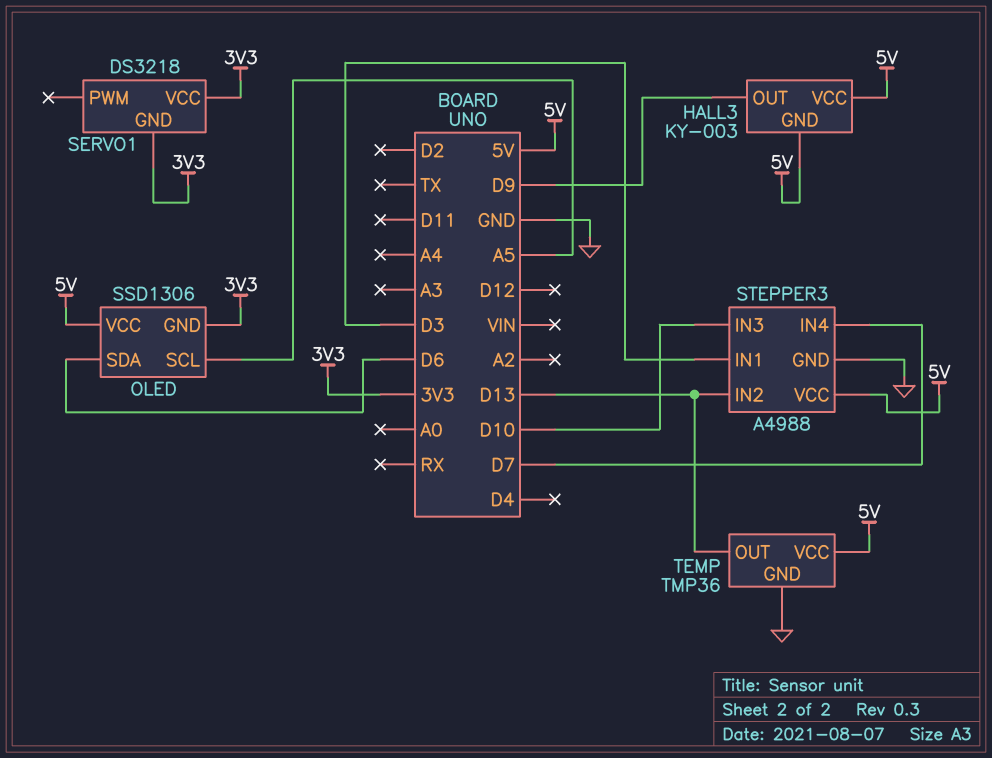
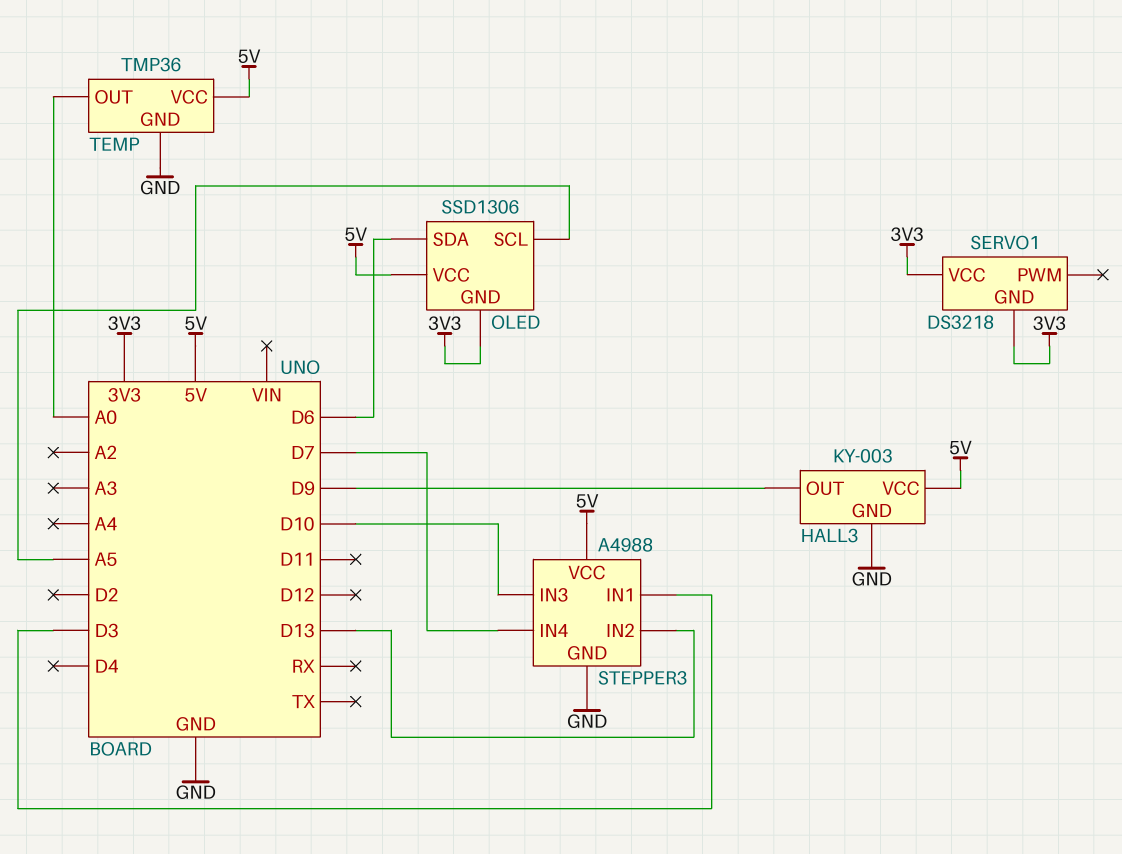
HALL3 pin GND: 5V -> GND
TEMP pin OUT: D13 -> A0

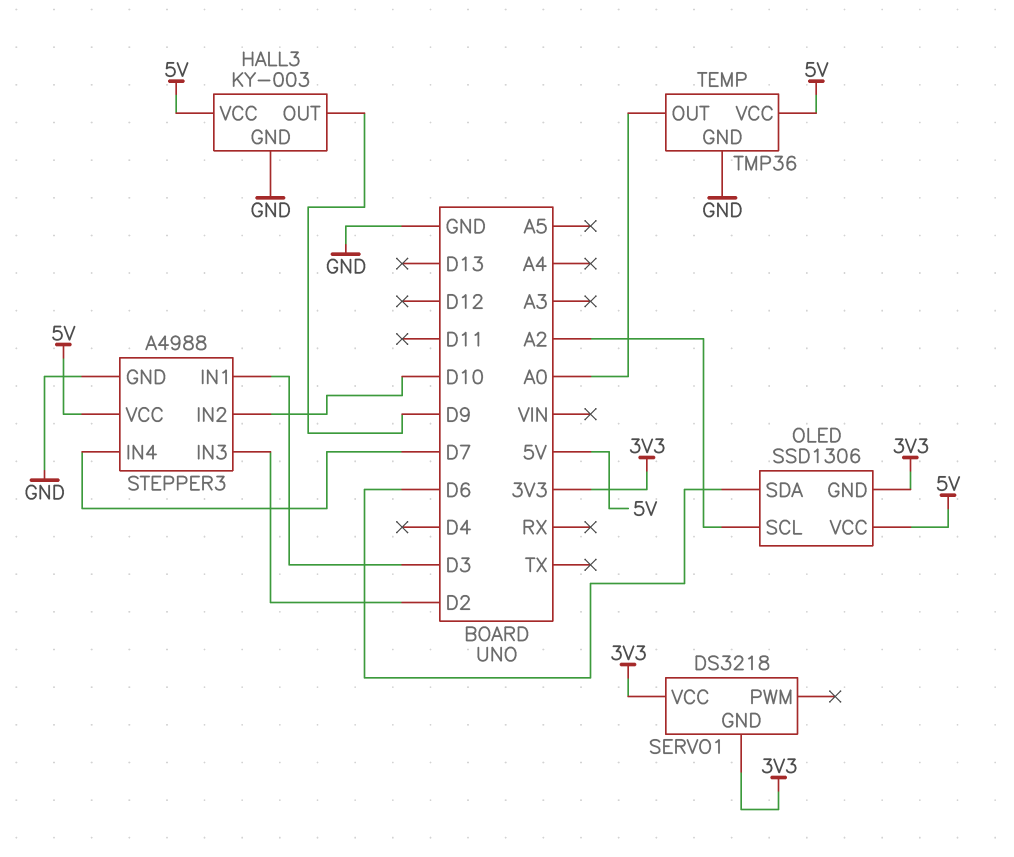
OLED pin SCL: A5 -> A2
STEPPER3 pin IN2: D13 -> D10
STEPPER3 pin IN3: D10 -> D2

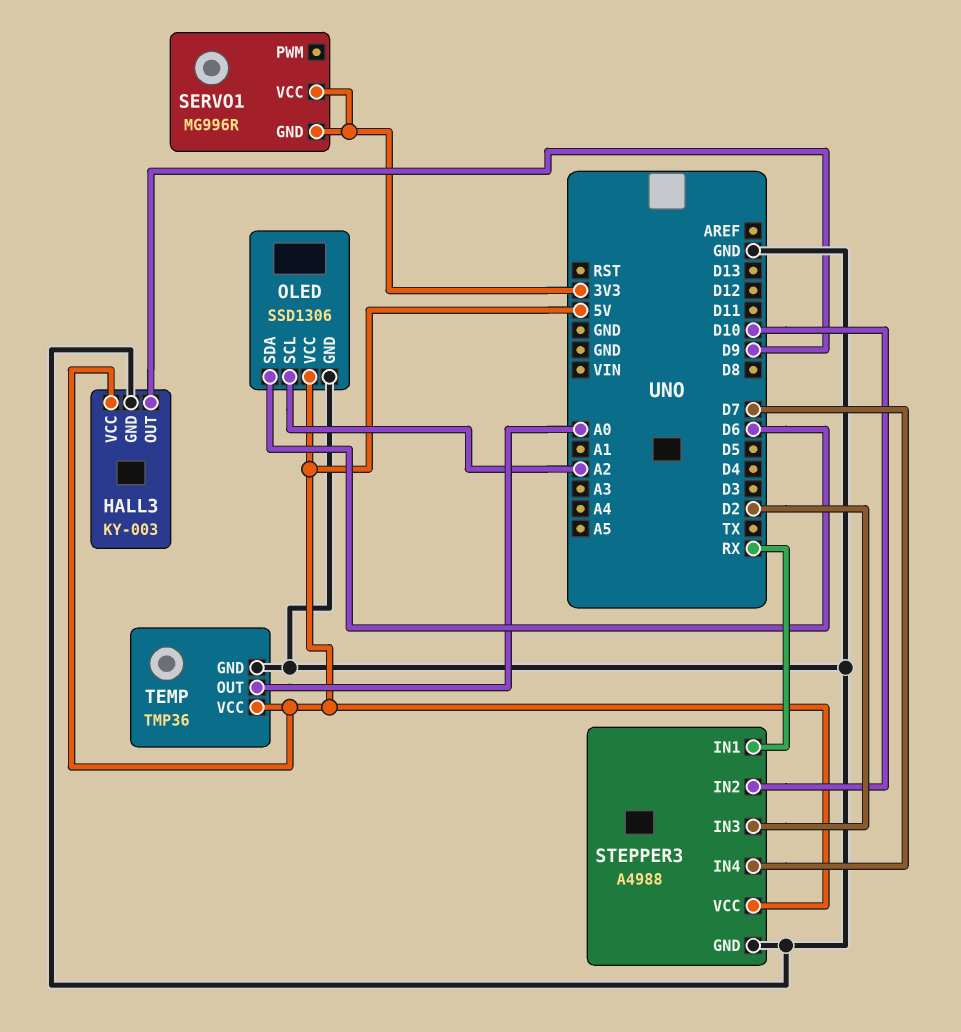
OLED pin GND: 3V3 -> GND
SERVO1: DS3218 -> MG996R
STEPPER3 pin IN1: D3 -> RX

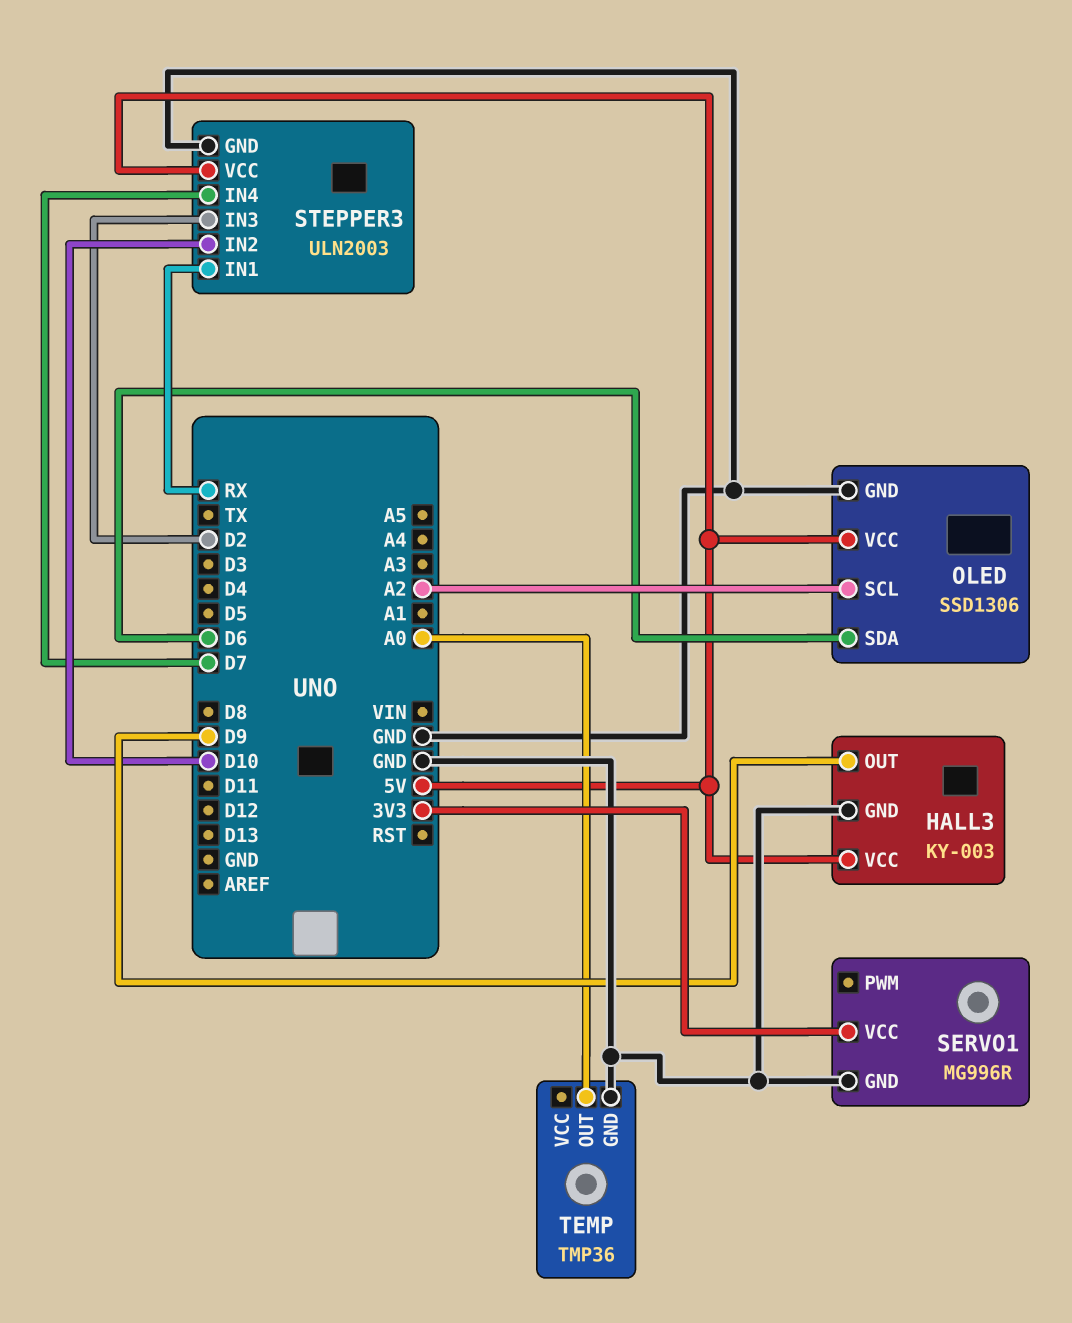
SERVO1 pin GND: 3V3 -> GND
STEPPER3: A4988 -> ULN2003
TEMP pin VCC: 5V -> none

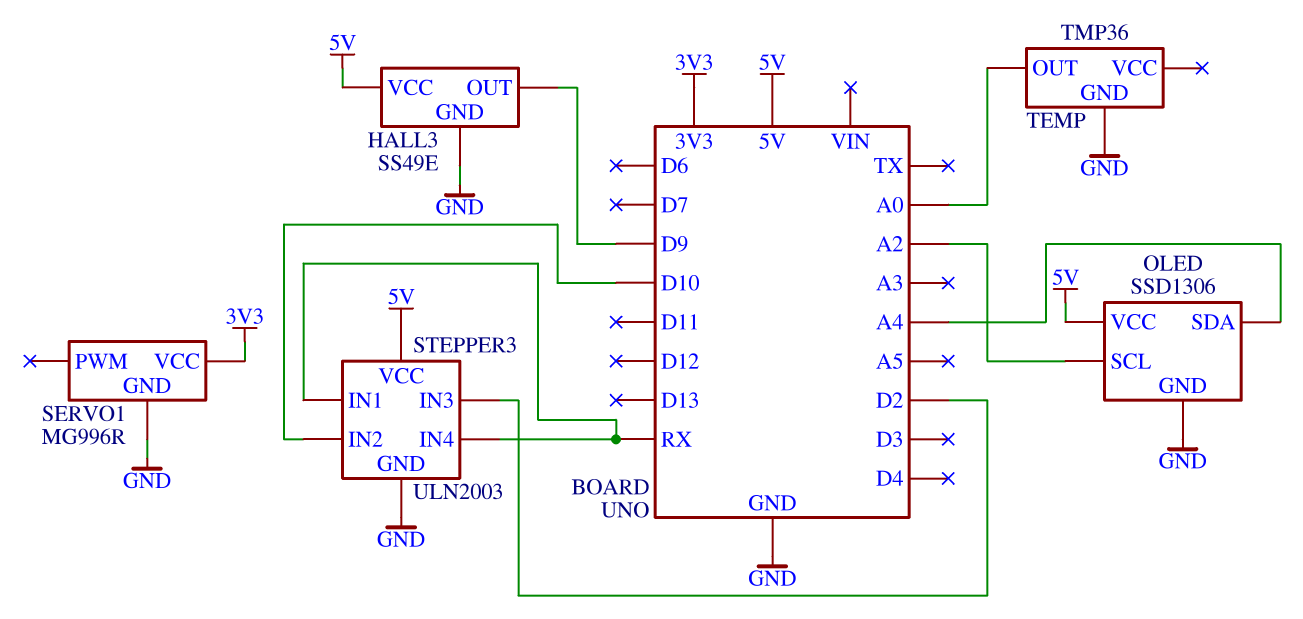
HALL3: KY-003 -> SS49E
OLED pin SDA: D6 -> A4
STEPPER3 pin IN4: D7 -> RX

